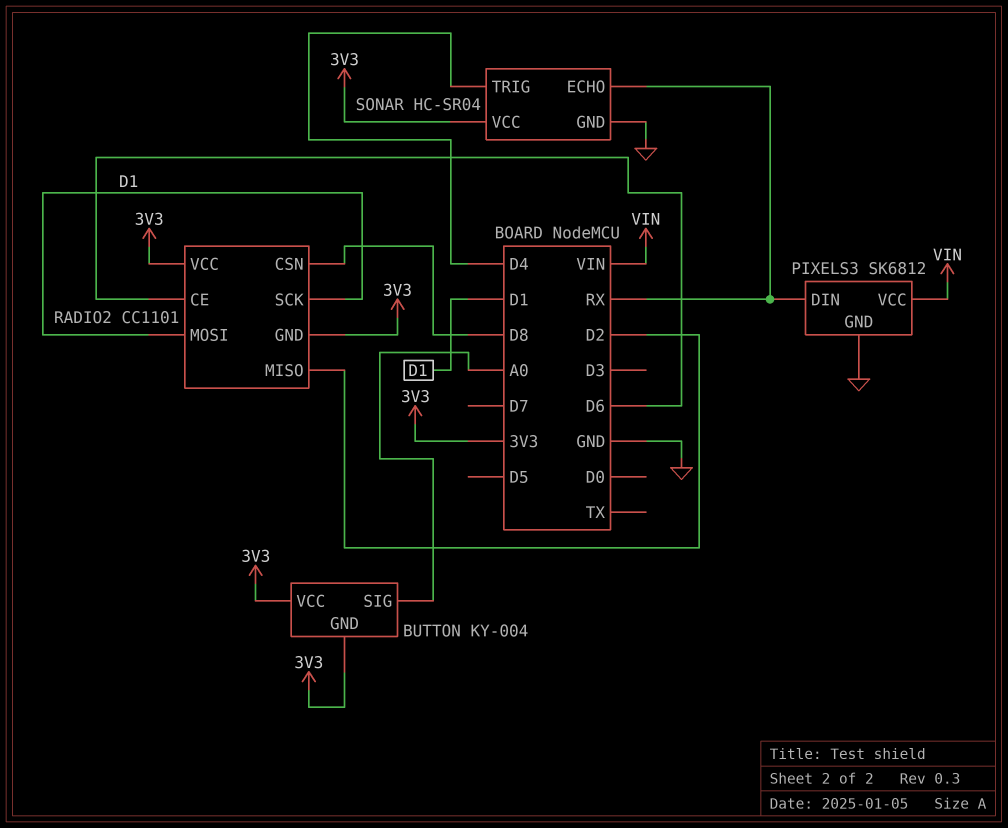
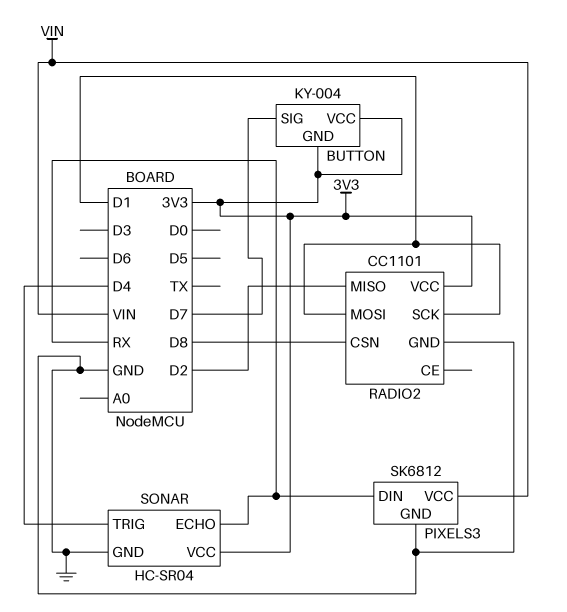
BUTTON pin SIG: A0 -> D7
RADIO2 pin CE: D6 -> none
RADIO2 pin GND: 3V3 -> GND

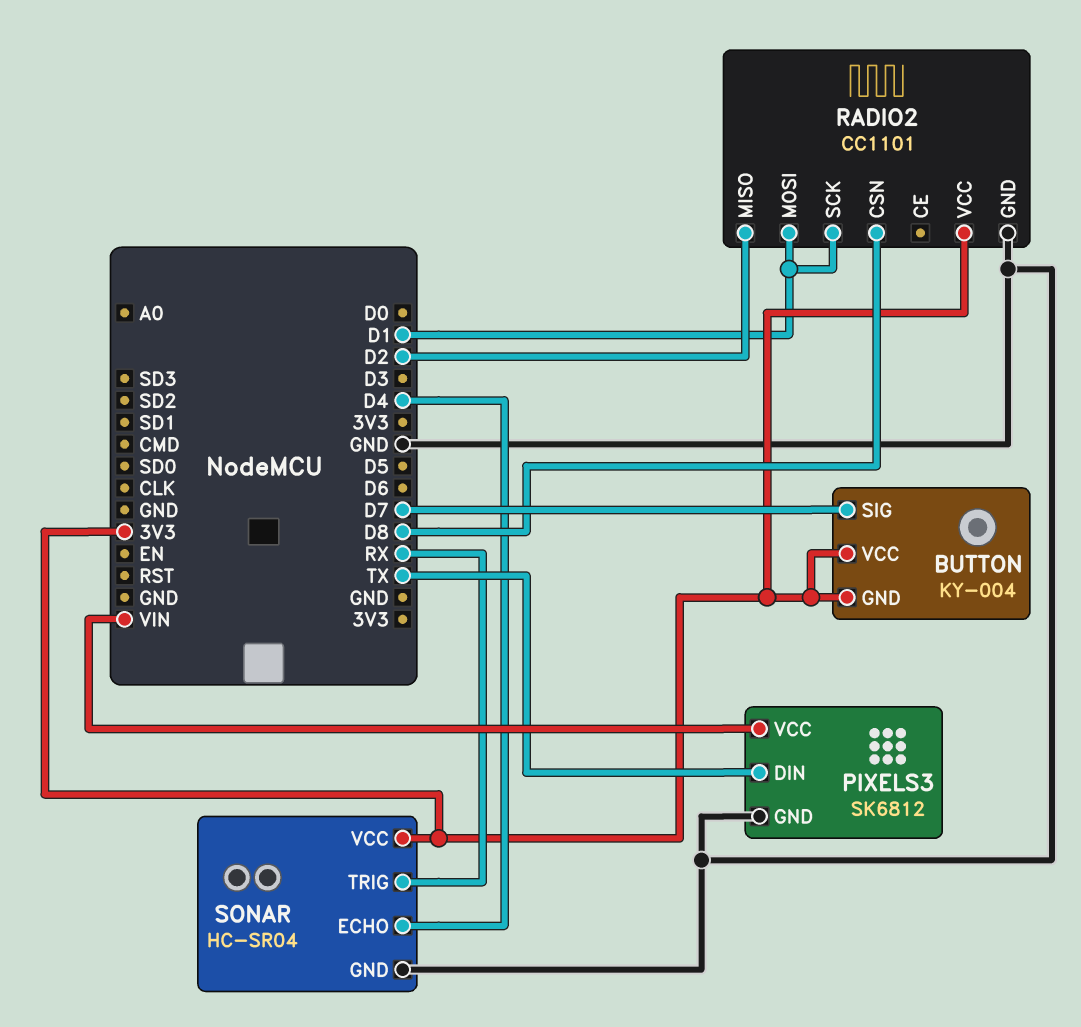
PIXELS3 pin DIN: RX -> TX
SONAR pin ECHO: RX -> D4
SONAR pin TRIG: D4 -> RX

